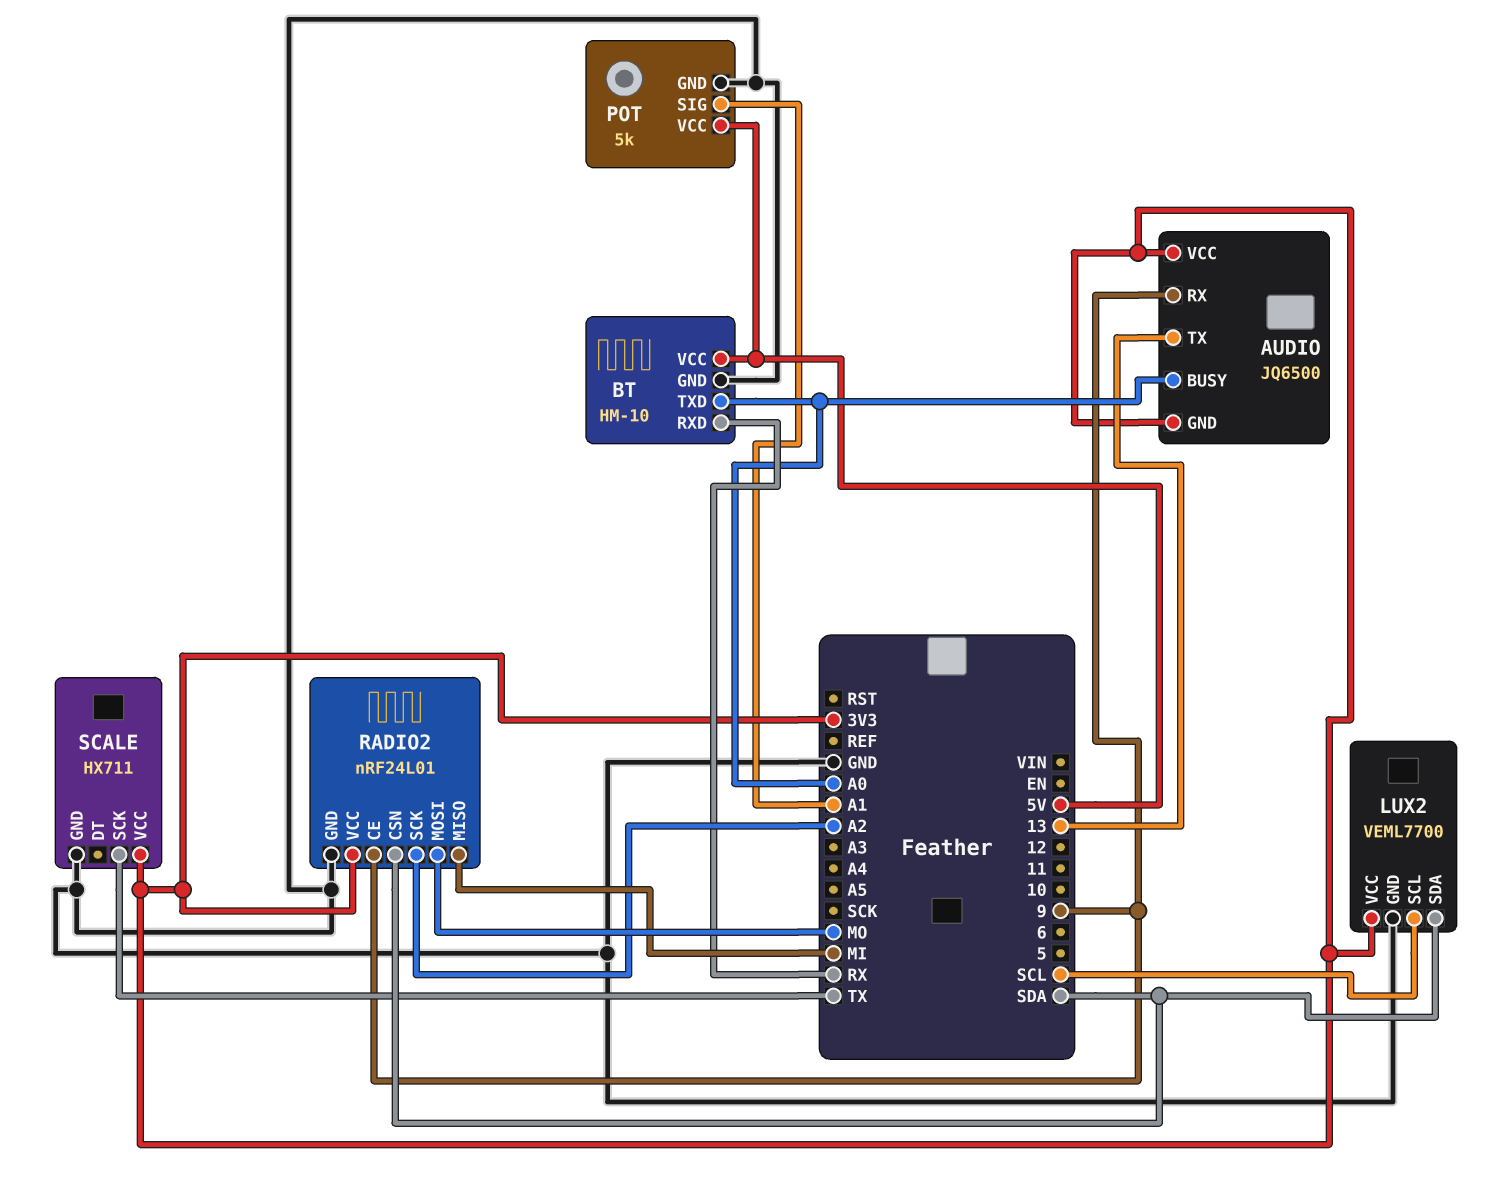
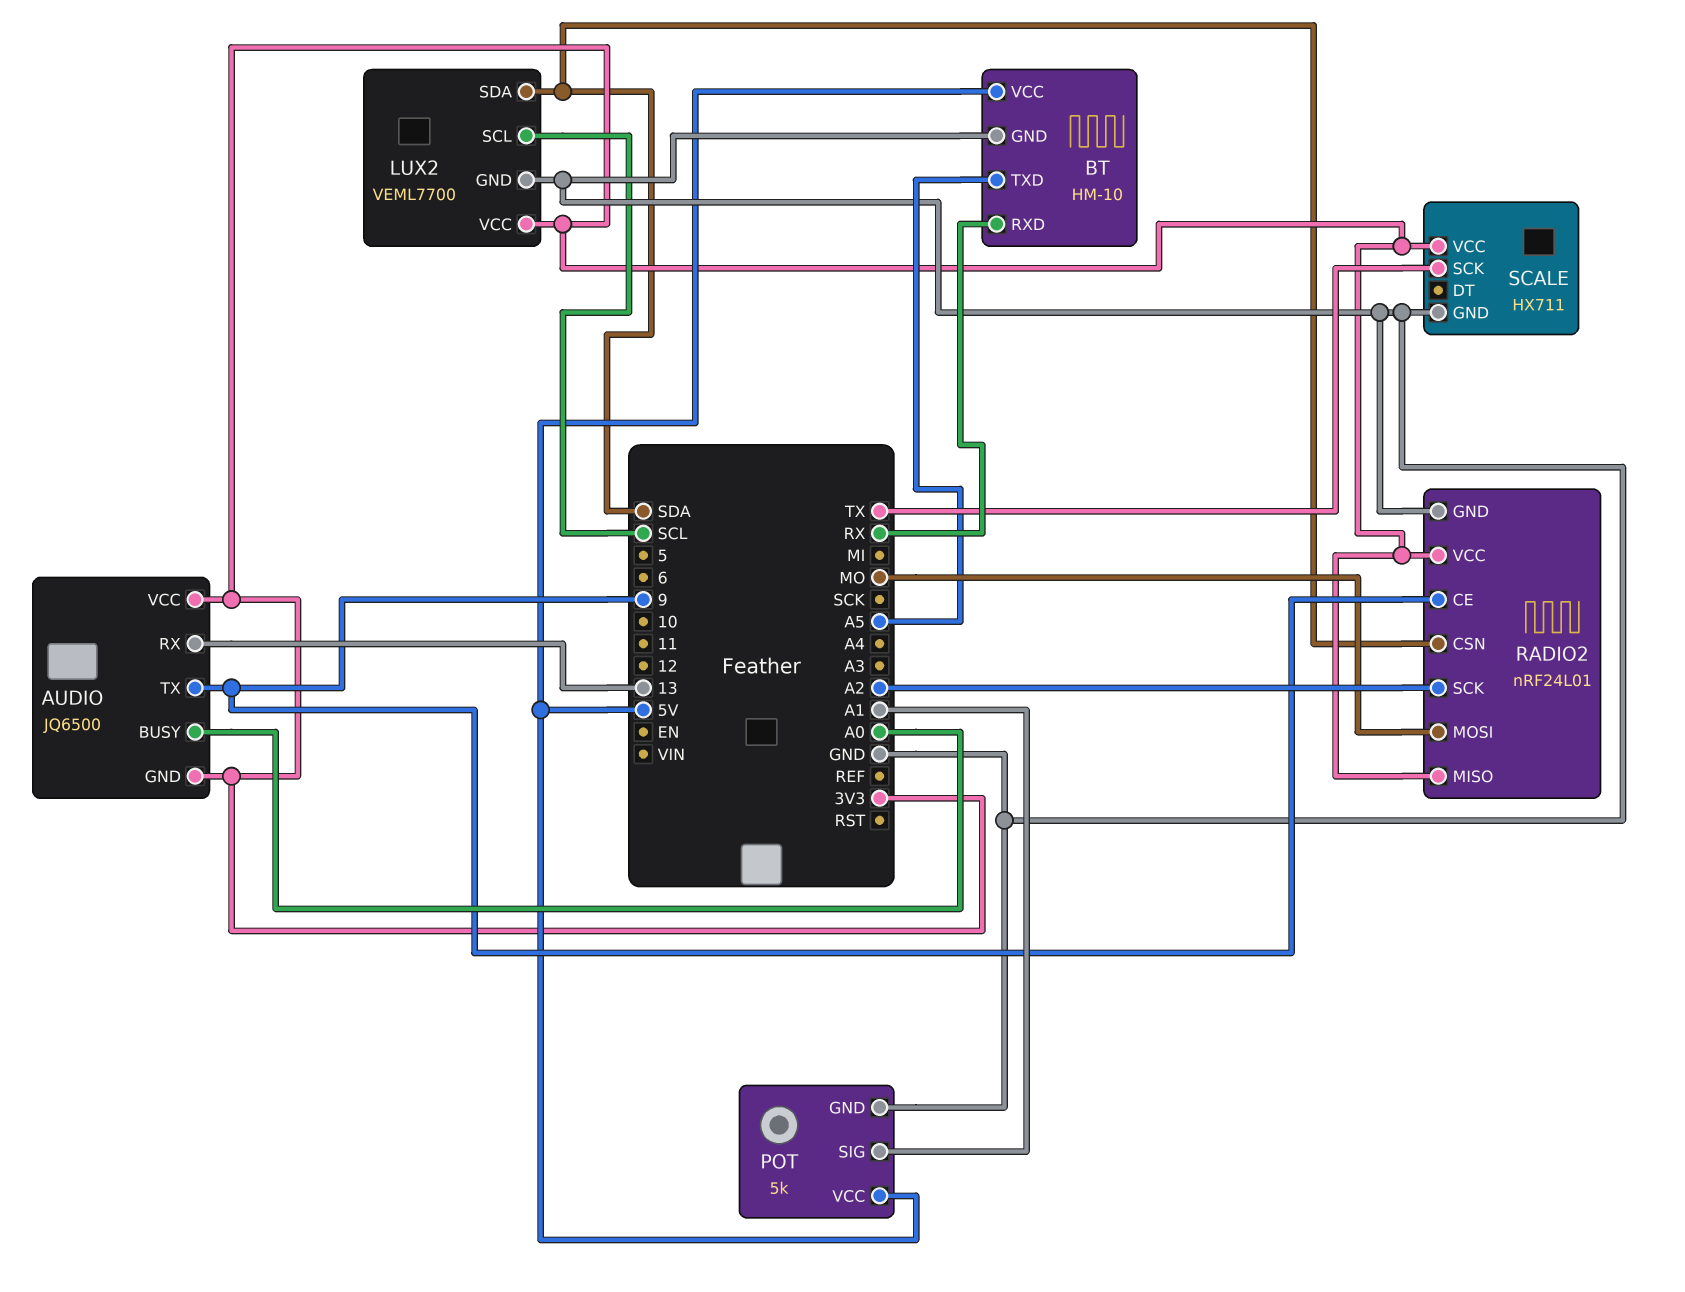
AUDIO pin RX: 9 -> 13
AUDIO pin TX: 13 -> 9
BT pin TXD: A0 -> A5
RADIO2 pin MISO: MI -> 3V3

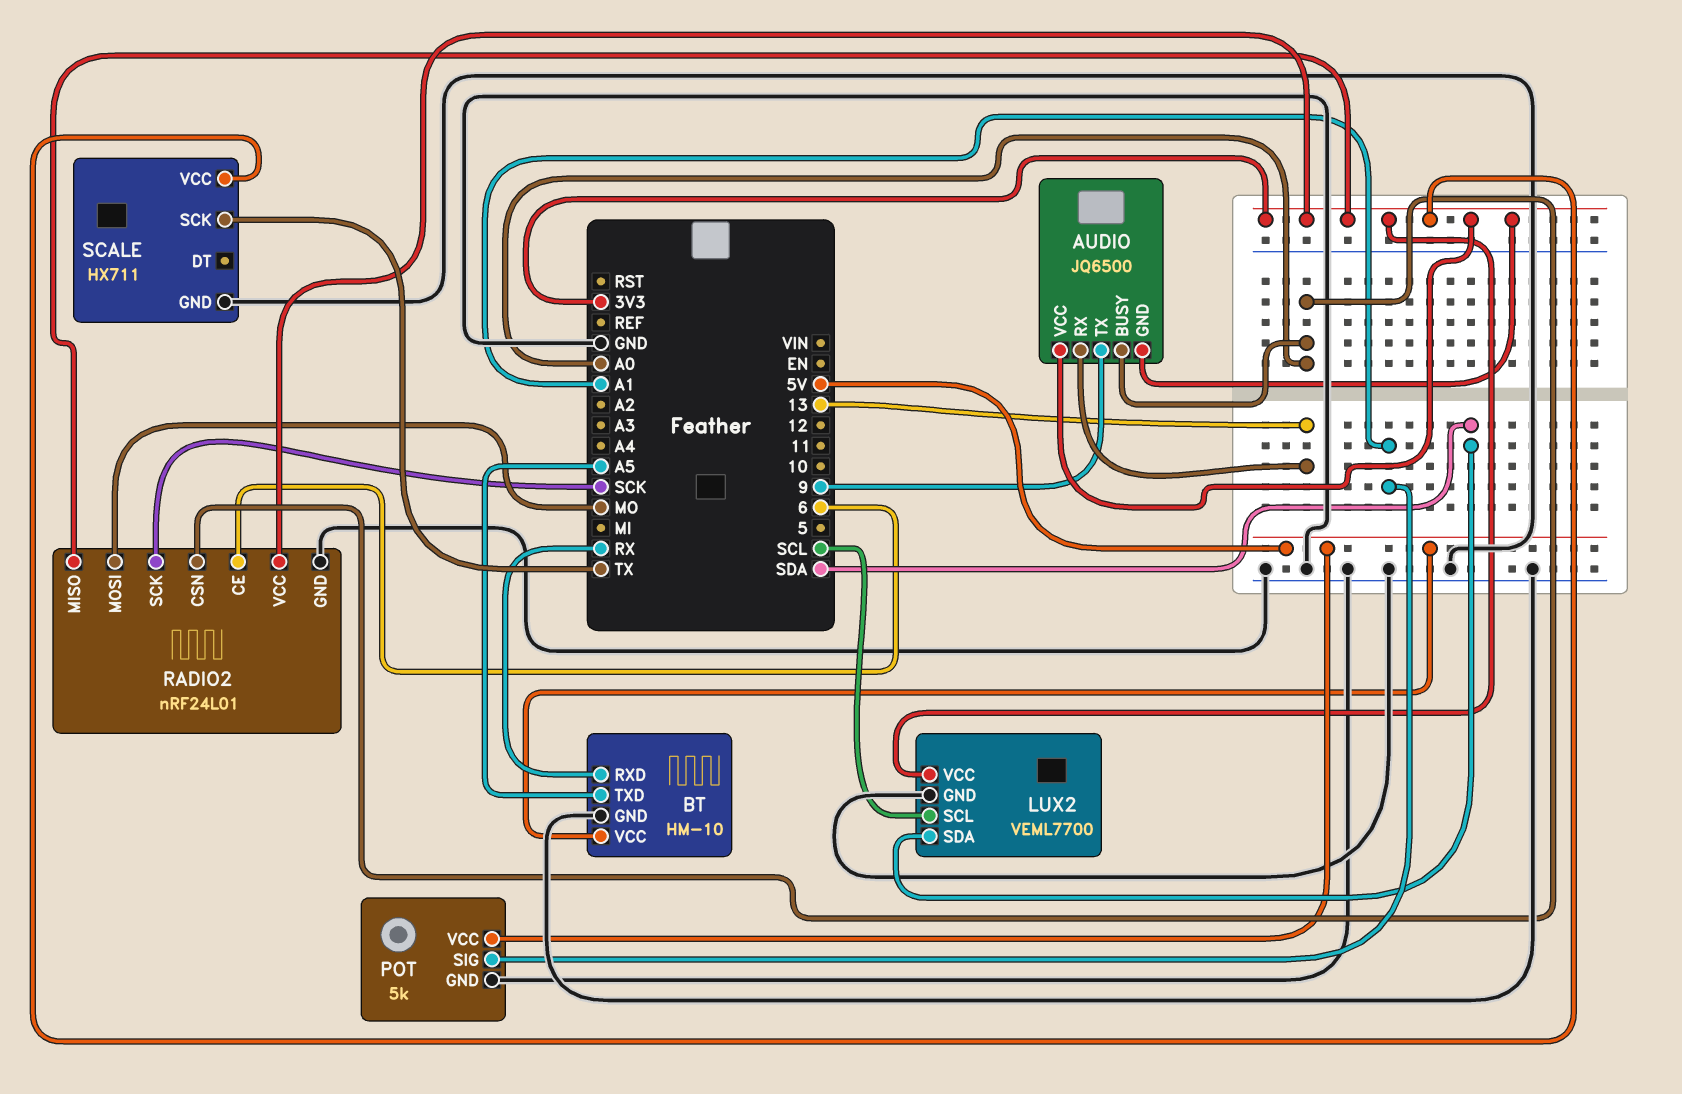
RADIO2 pin CE: 9 -> 6
RADIO2 pin CSN: SDA -> A0
RADIO2 pin SCK: A2 -> SCK

